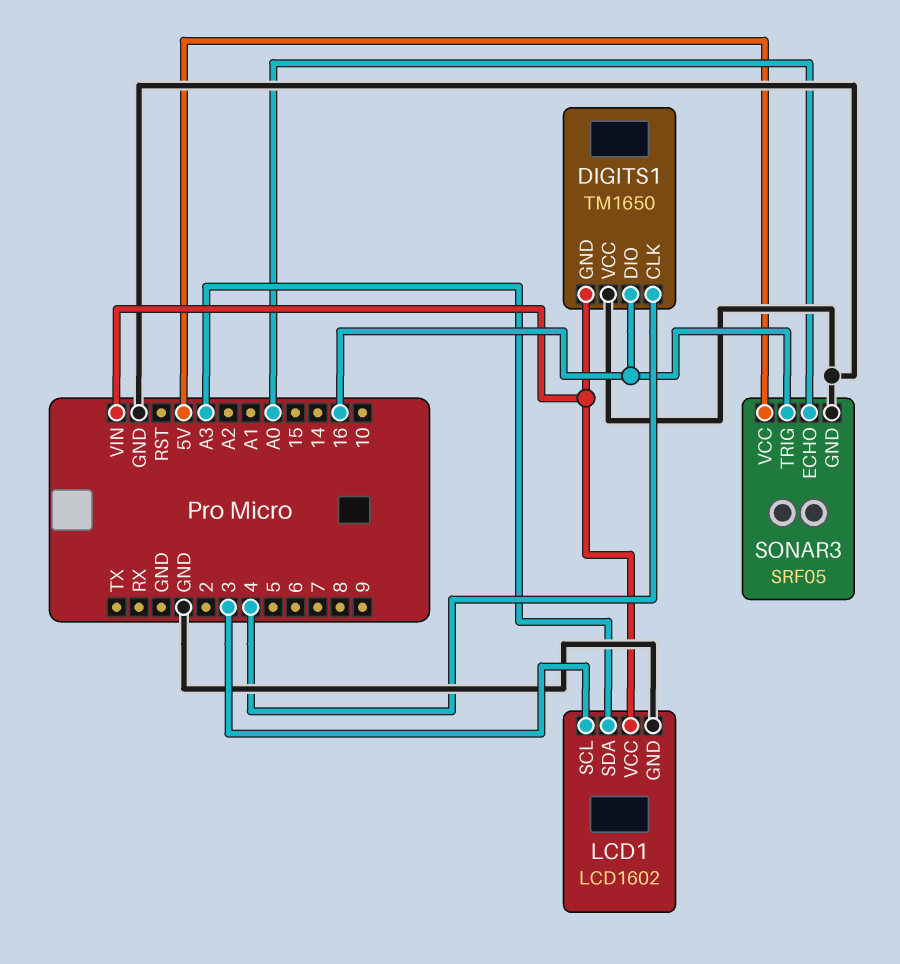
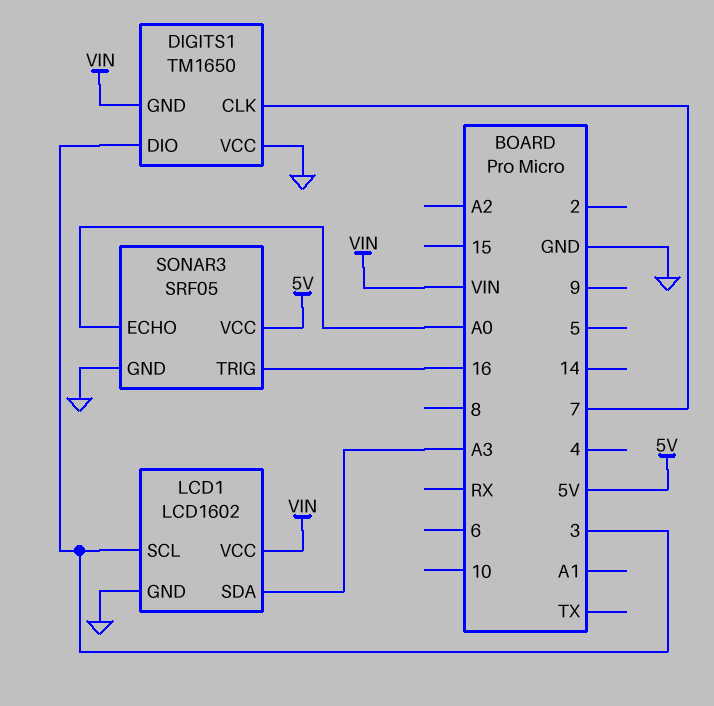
DIGITS1 pin CLK: 4 -> 7
DIGITS1 pin DIO: 16 -> 3

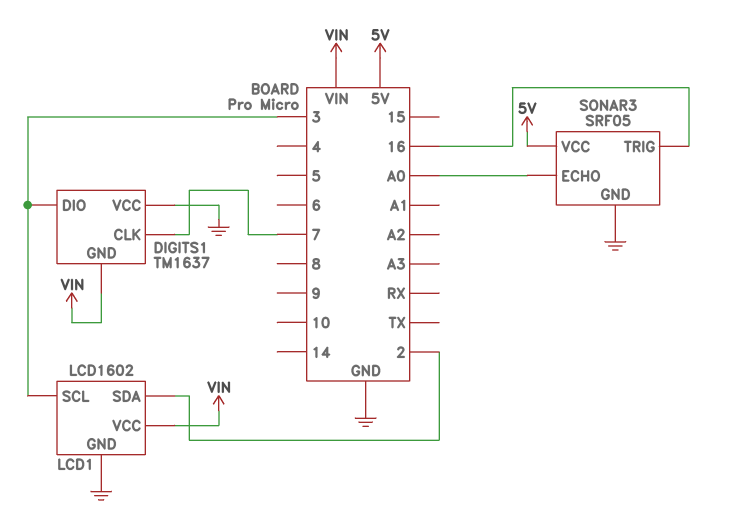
DIGITS1: TM1650 -> TM1637
LCD1 pin SDA: A3 -> 2

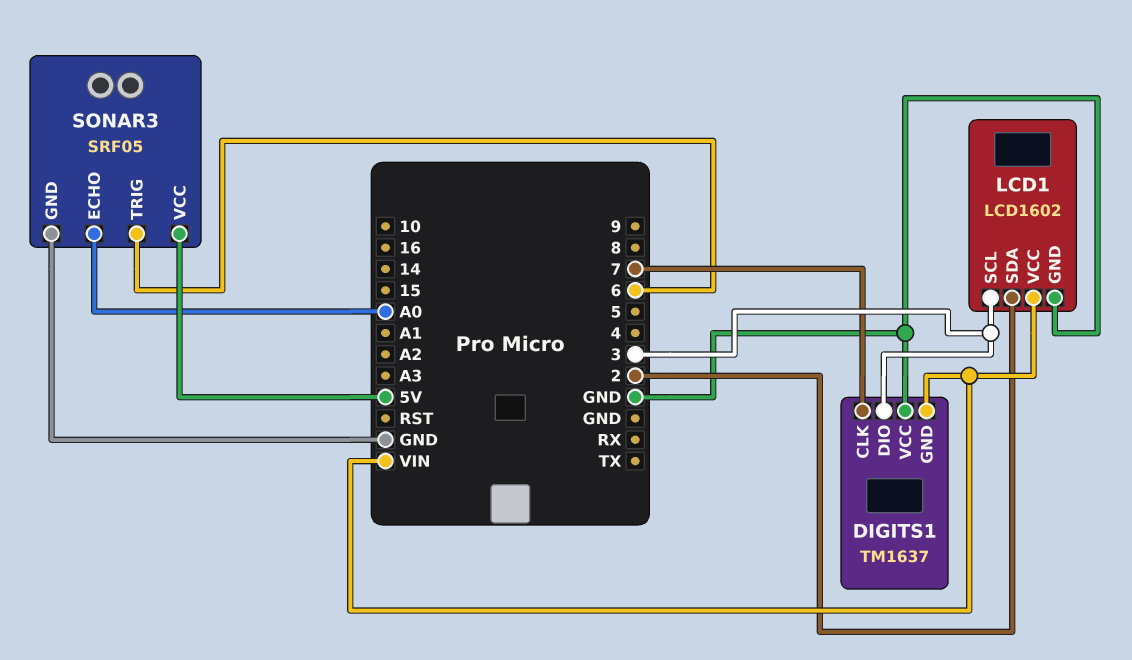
SONAR3 pin TRIG: 16 -> 6

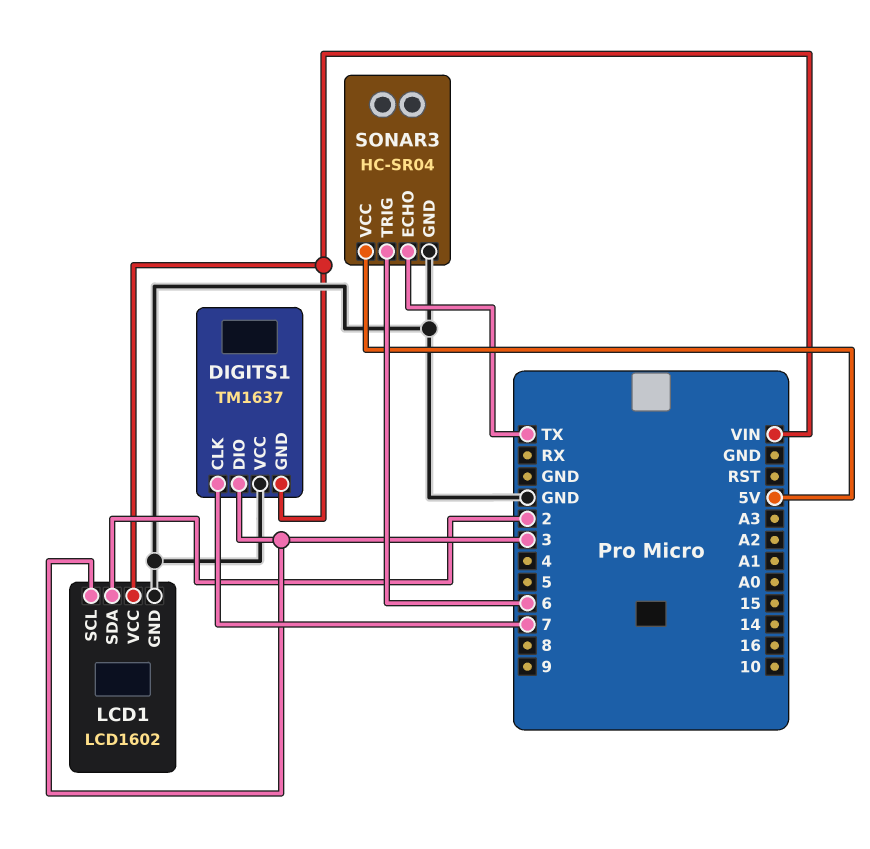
SONAR3: SRF05 -> HC-SR04
SONAR3 pin ECHO: A0 -> TX

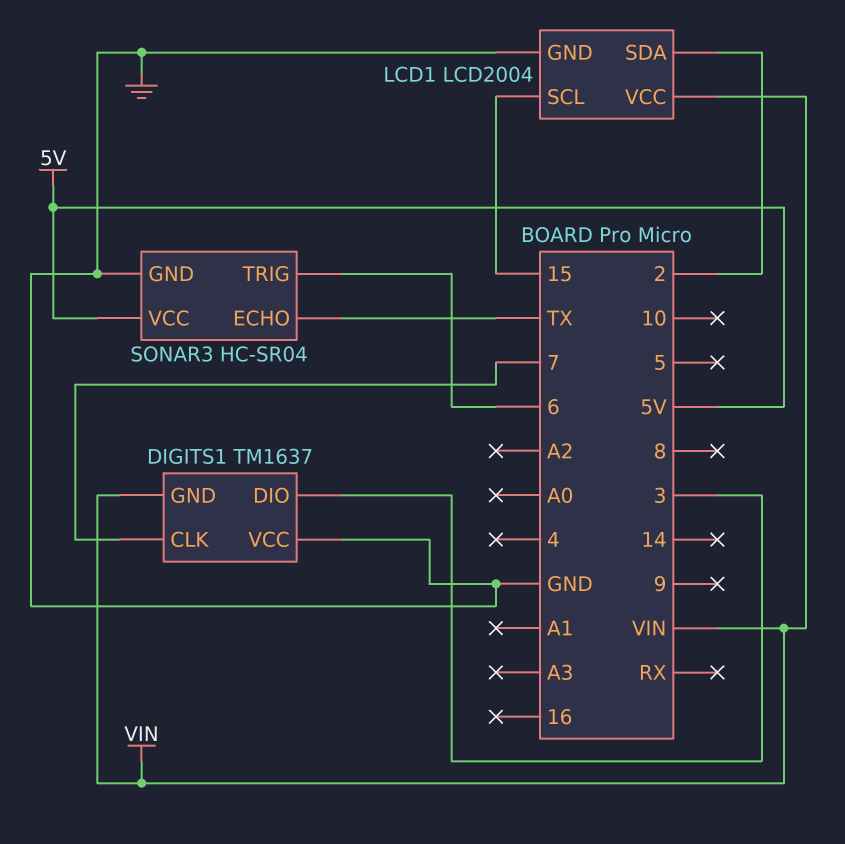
LCD1: LCD1602 -> LCD2004
LCD1 pin SCL: 3 -> 15

